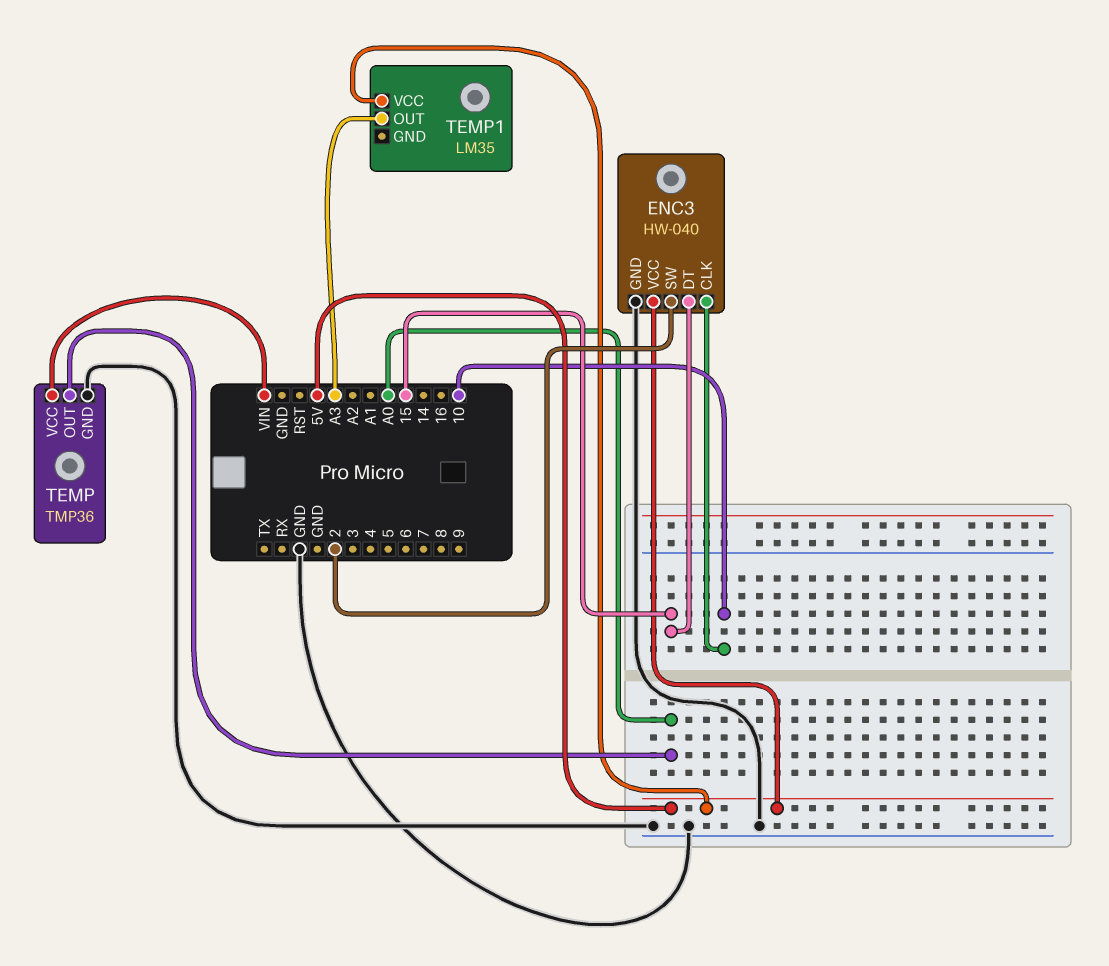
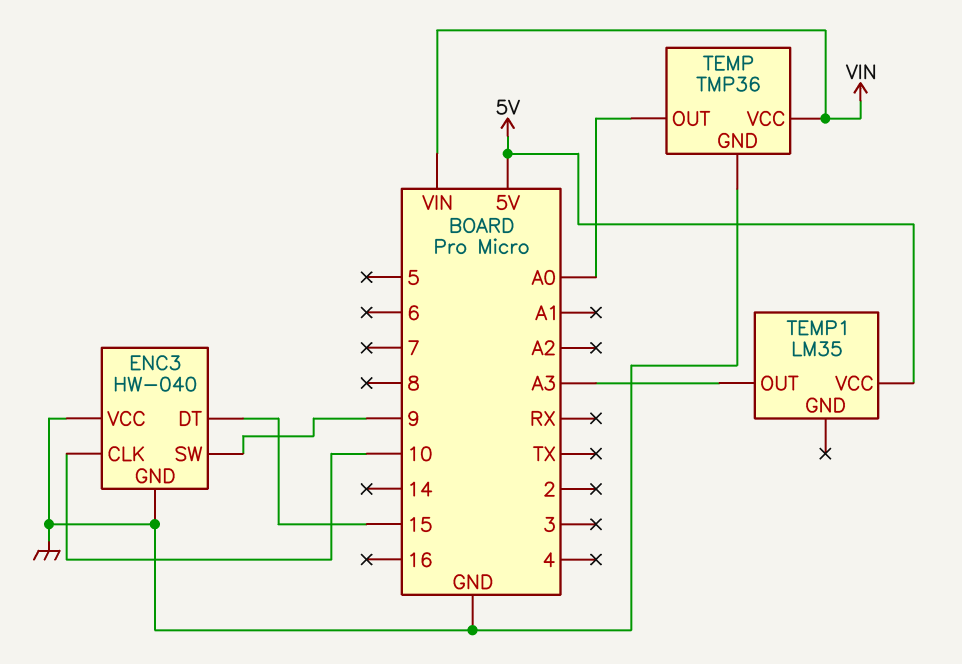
ENC3 pin SW: 2 -> 9
ENC3 pin VCC: 5V -> GND

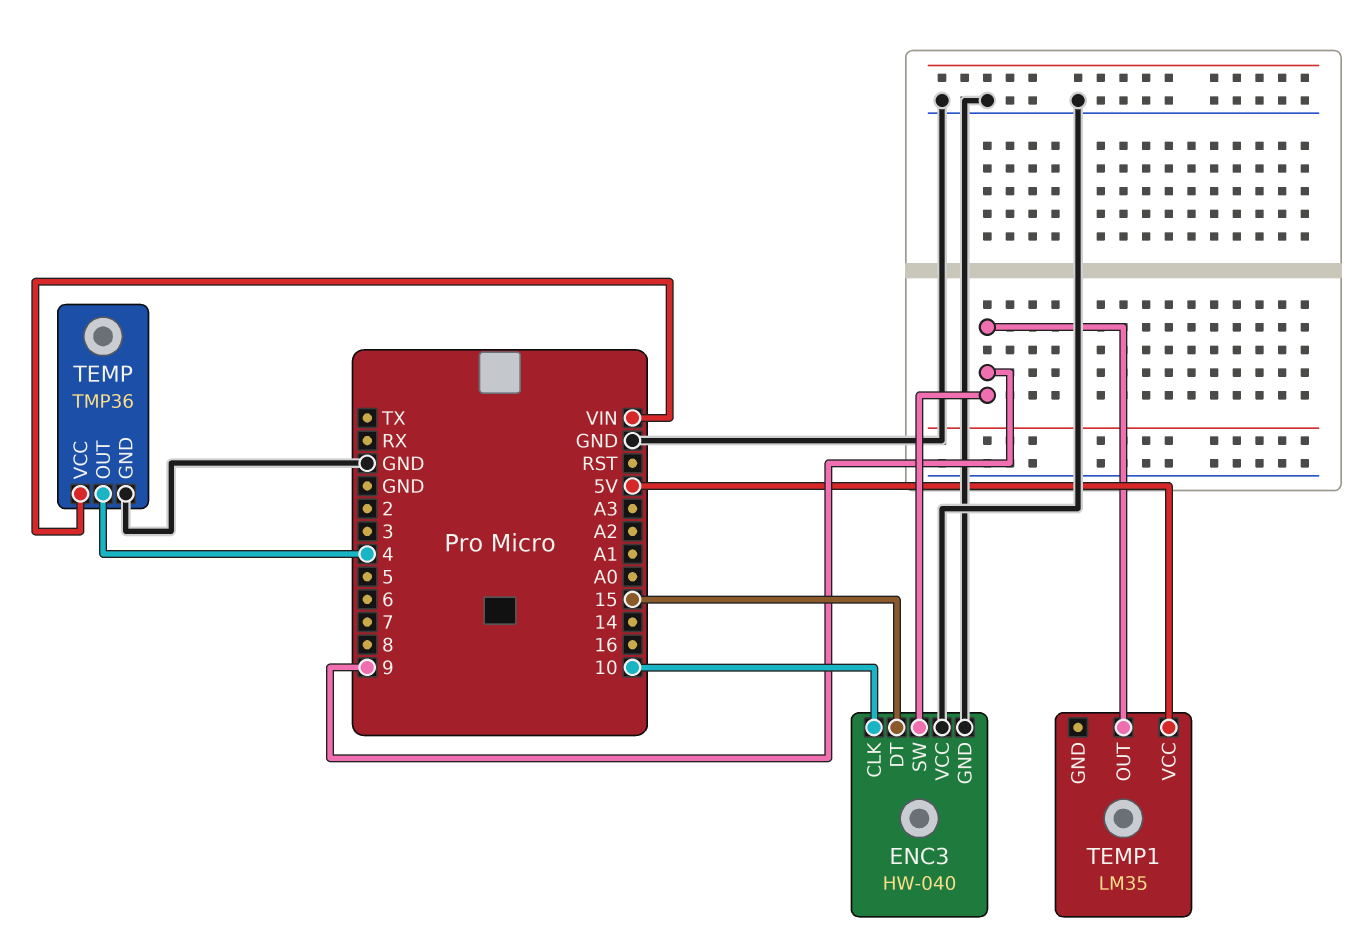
TEMP pin OUT: A0 -> 4
TEMP1 pin OUT: A3 -> 9

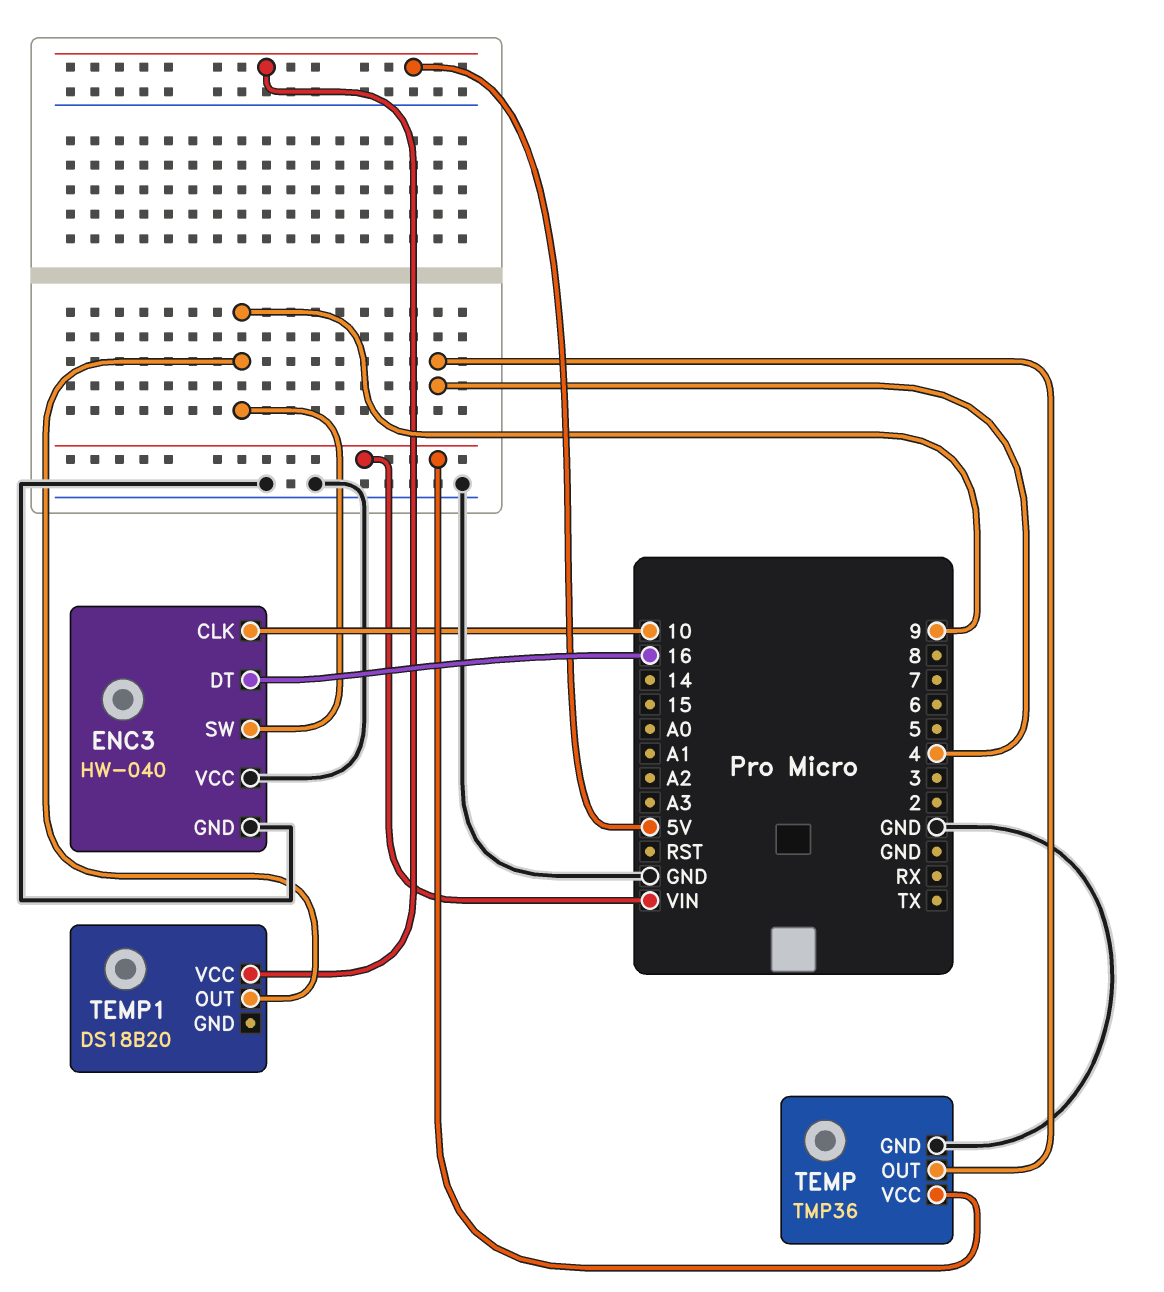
ENC3 pin DT: 15 -> 16
TEMP1: LM35 -> DS18B20

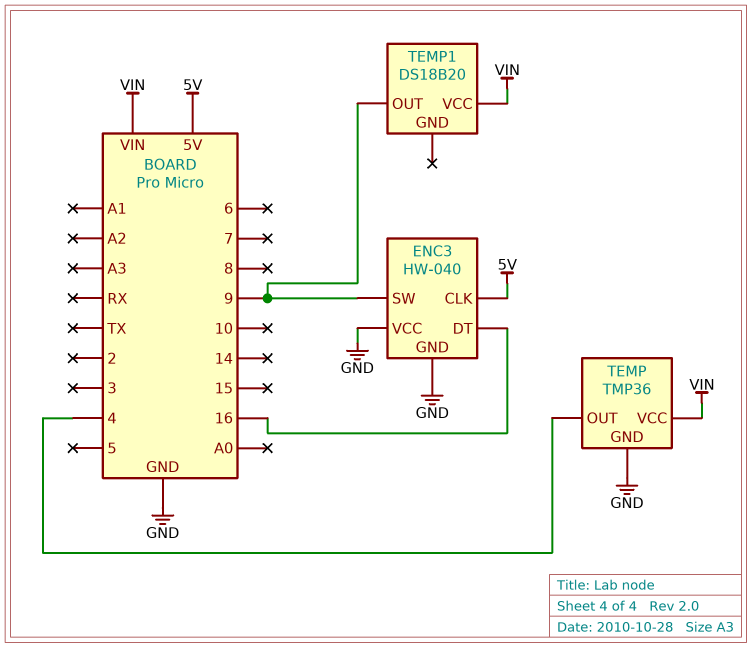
ENC3 pin CLK: 10 -> 5V
TEMP1 pin VCC: 5V -> VIN

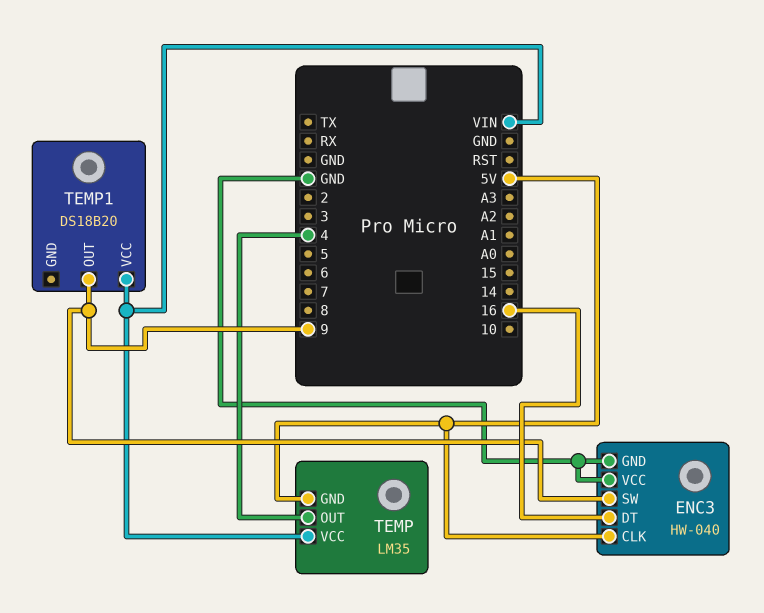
TEMP: TMP36 -> LM35
TEMP pin GND: GND -> 5V

